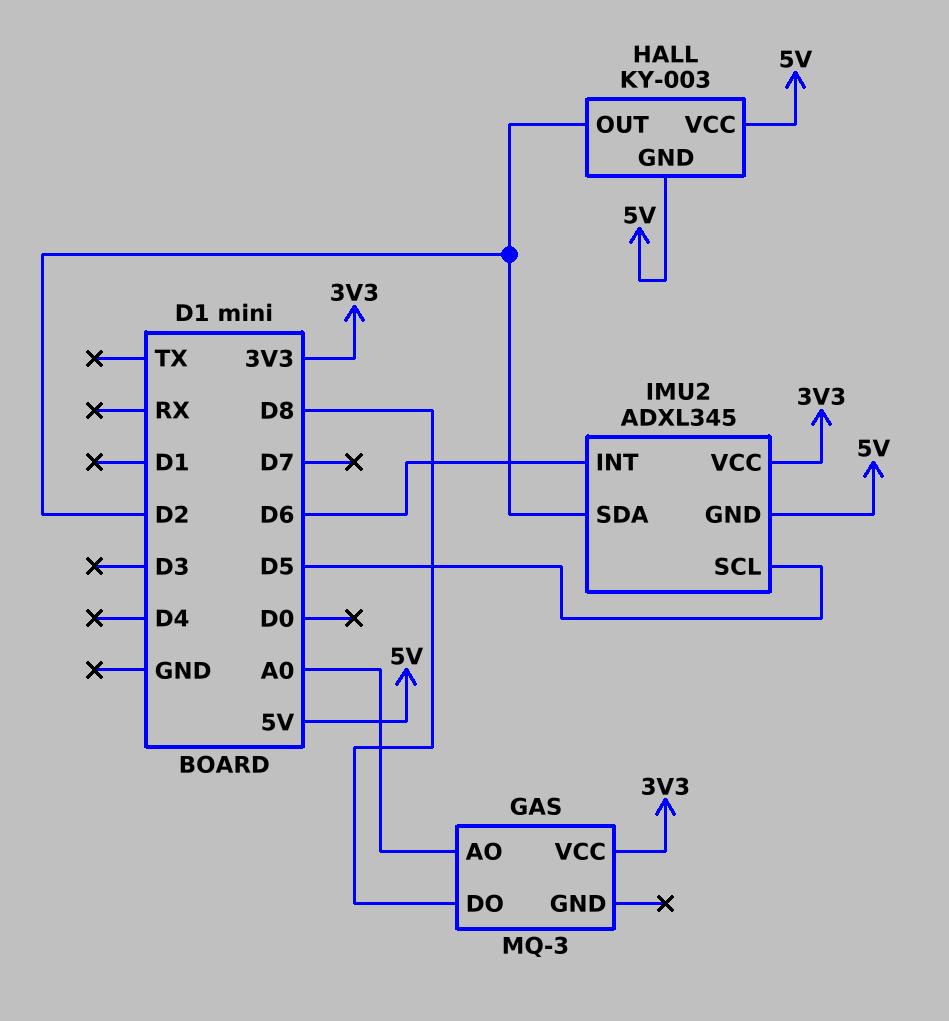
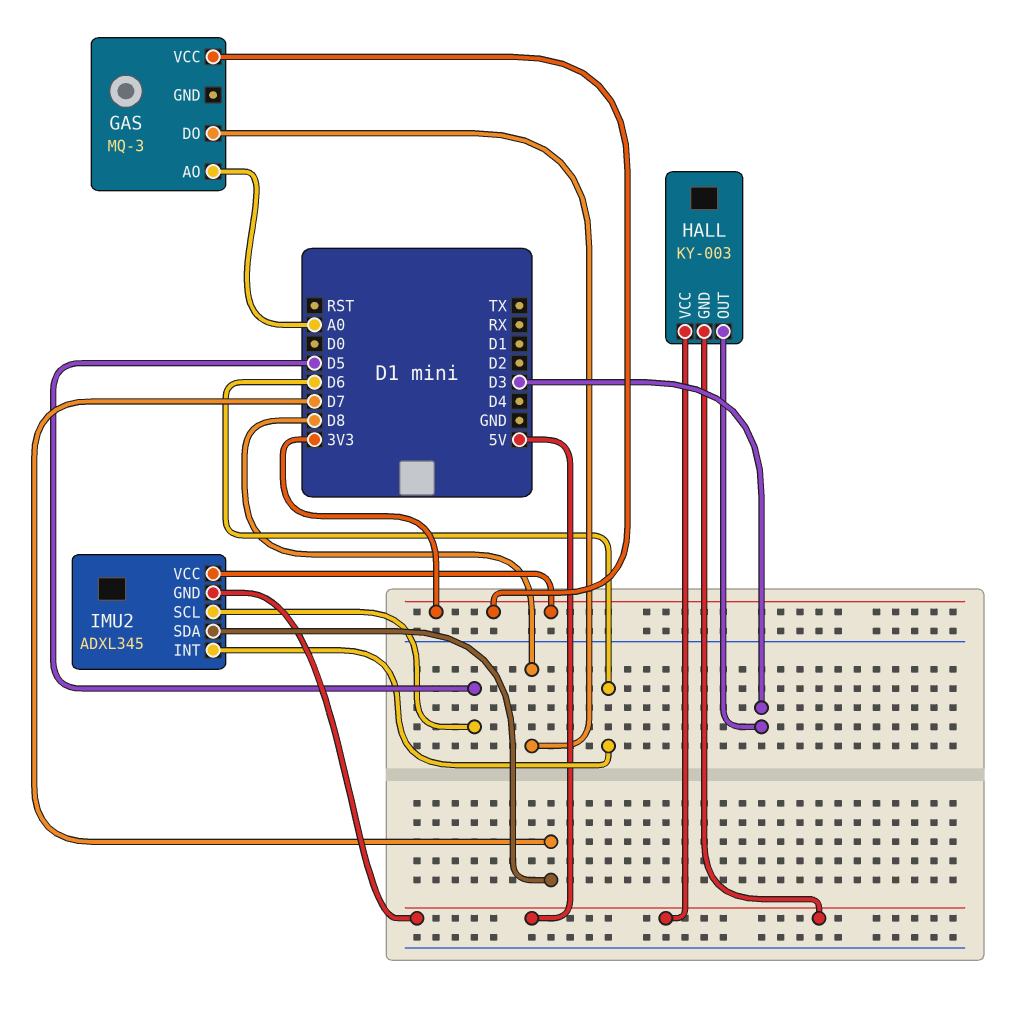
HALL pin OUT: D2 -> D3
IMU2 pin SDA: D2 -> D7

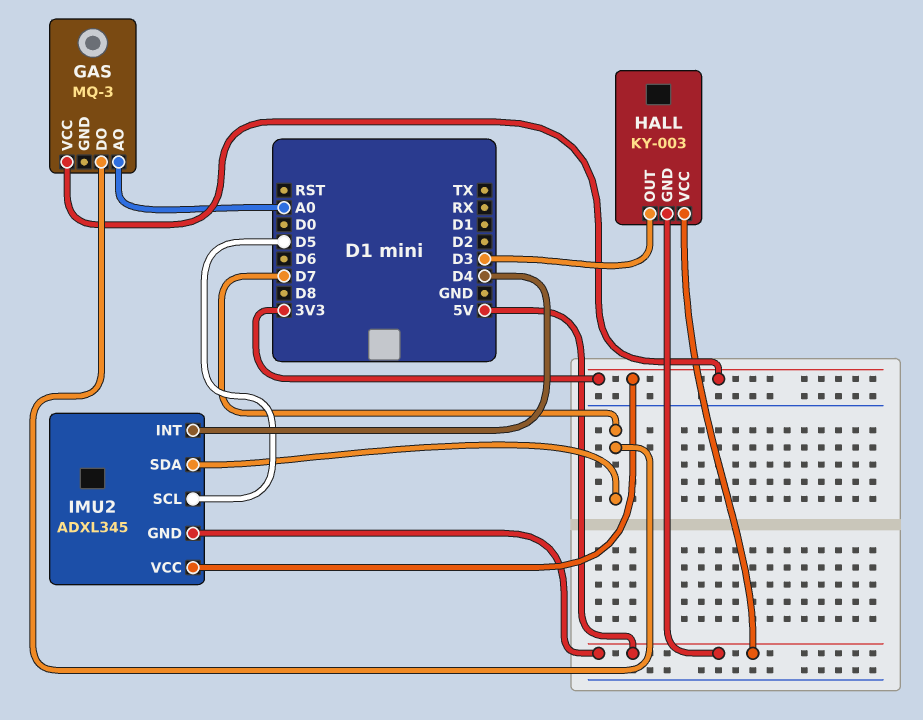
GAS pin DO: D8 -> D7
IMU2 pin INT: D6 -> D4

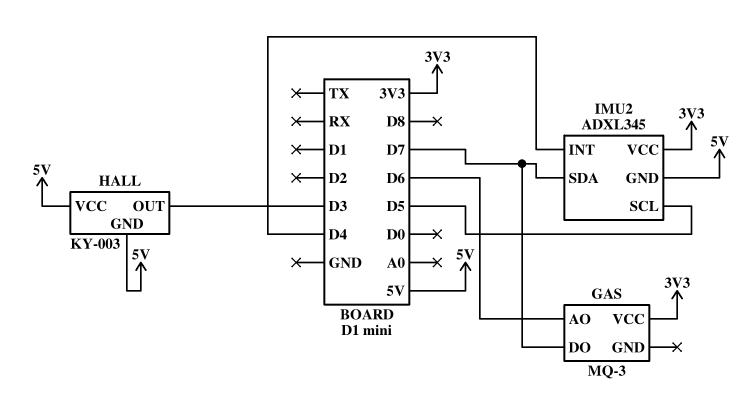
GAS pin AO: A0 -> D6

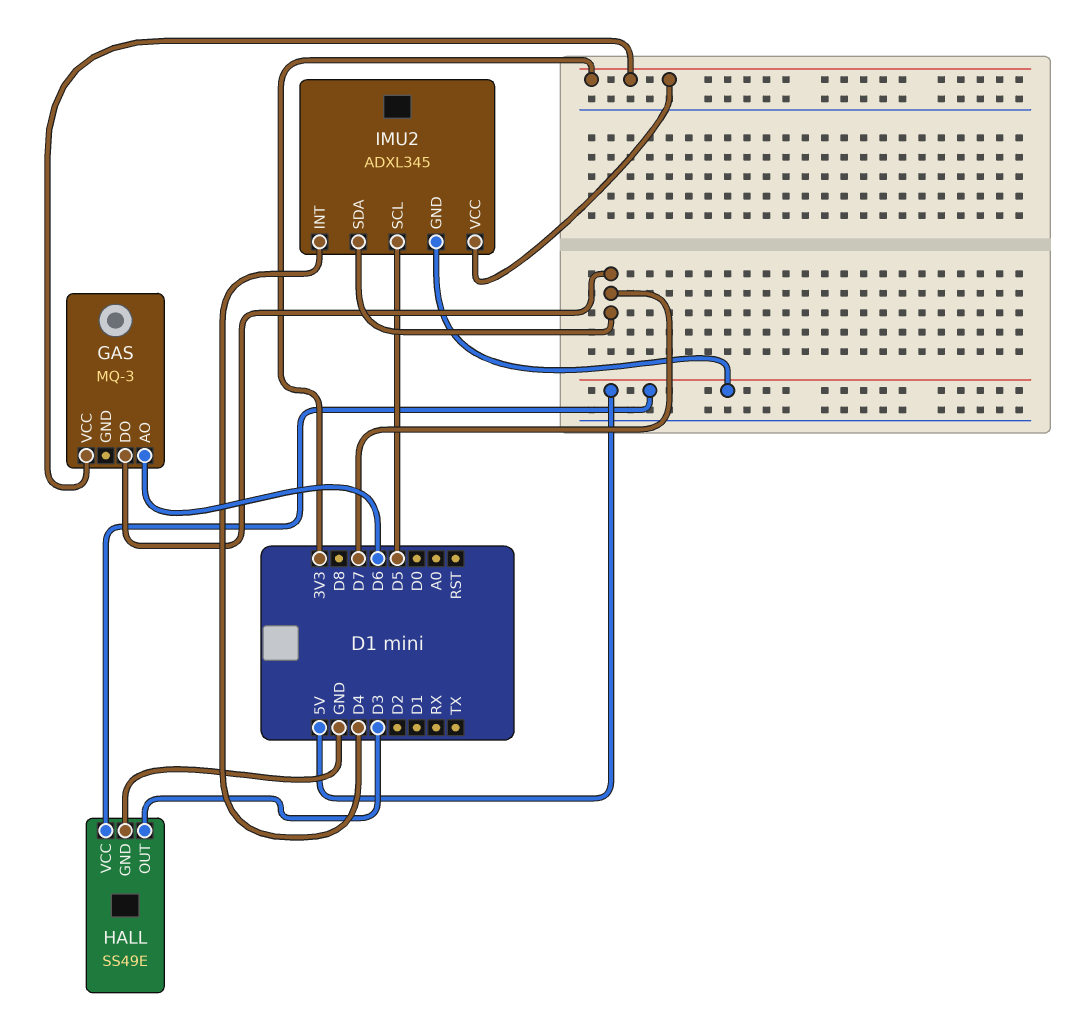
HALL: KY-003 -> SS49E
HALL pin GND: 5V -> GND

